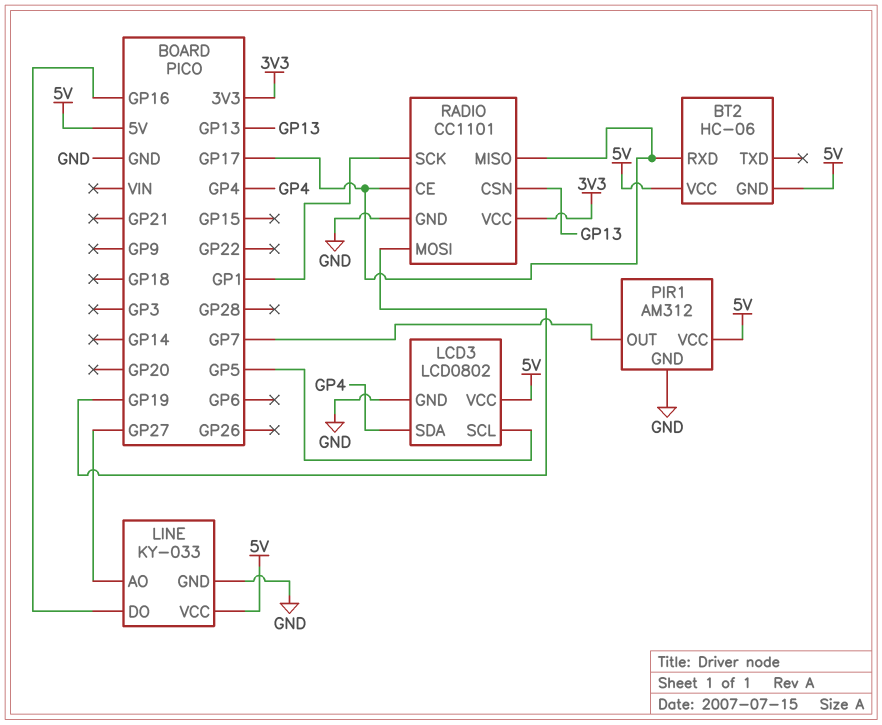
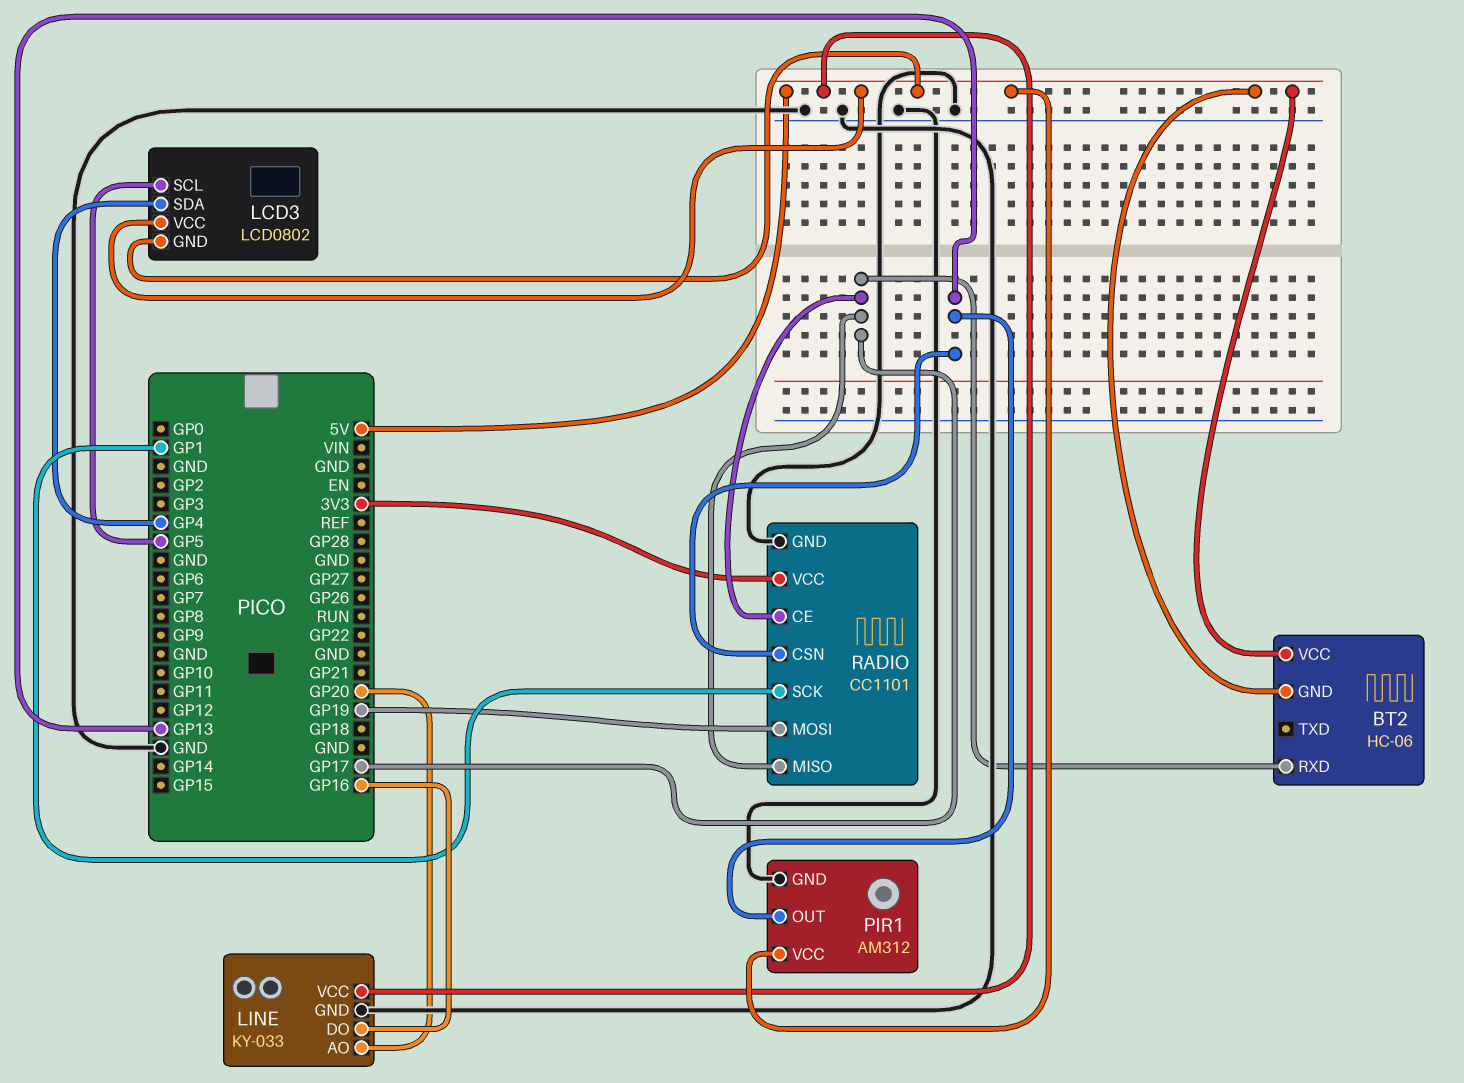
LCD3 pin GND: GND -> 5V
LINE pin AO: GP27 -> GP20
PIR1 pin OUT: GP7 -> GP13

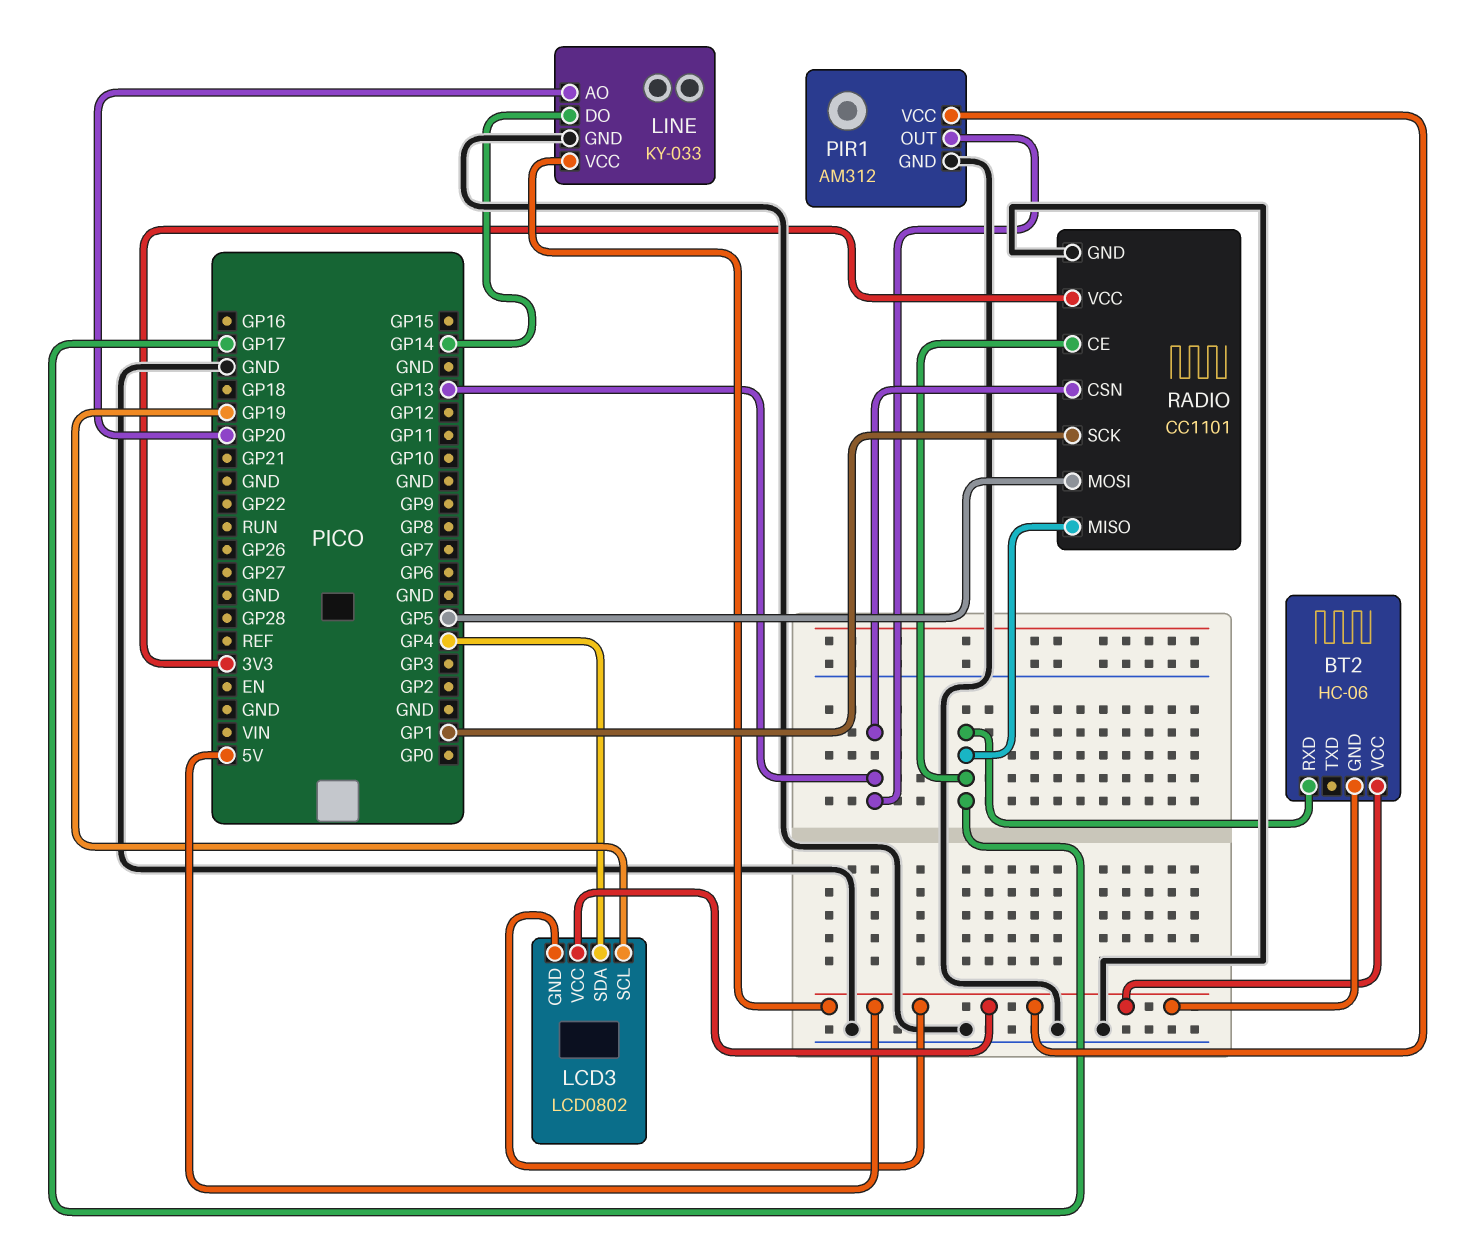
LCD3 pin SCL: GP5 -> GP19
LINE pin DO: GP16 -> GP14
RADIO pin MOSI: GP19 -> GP5

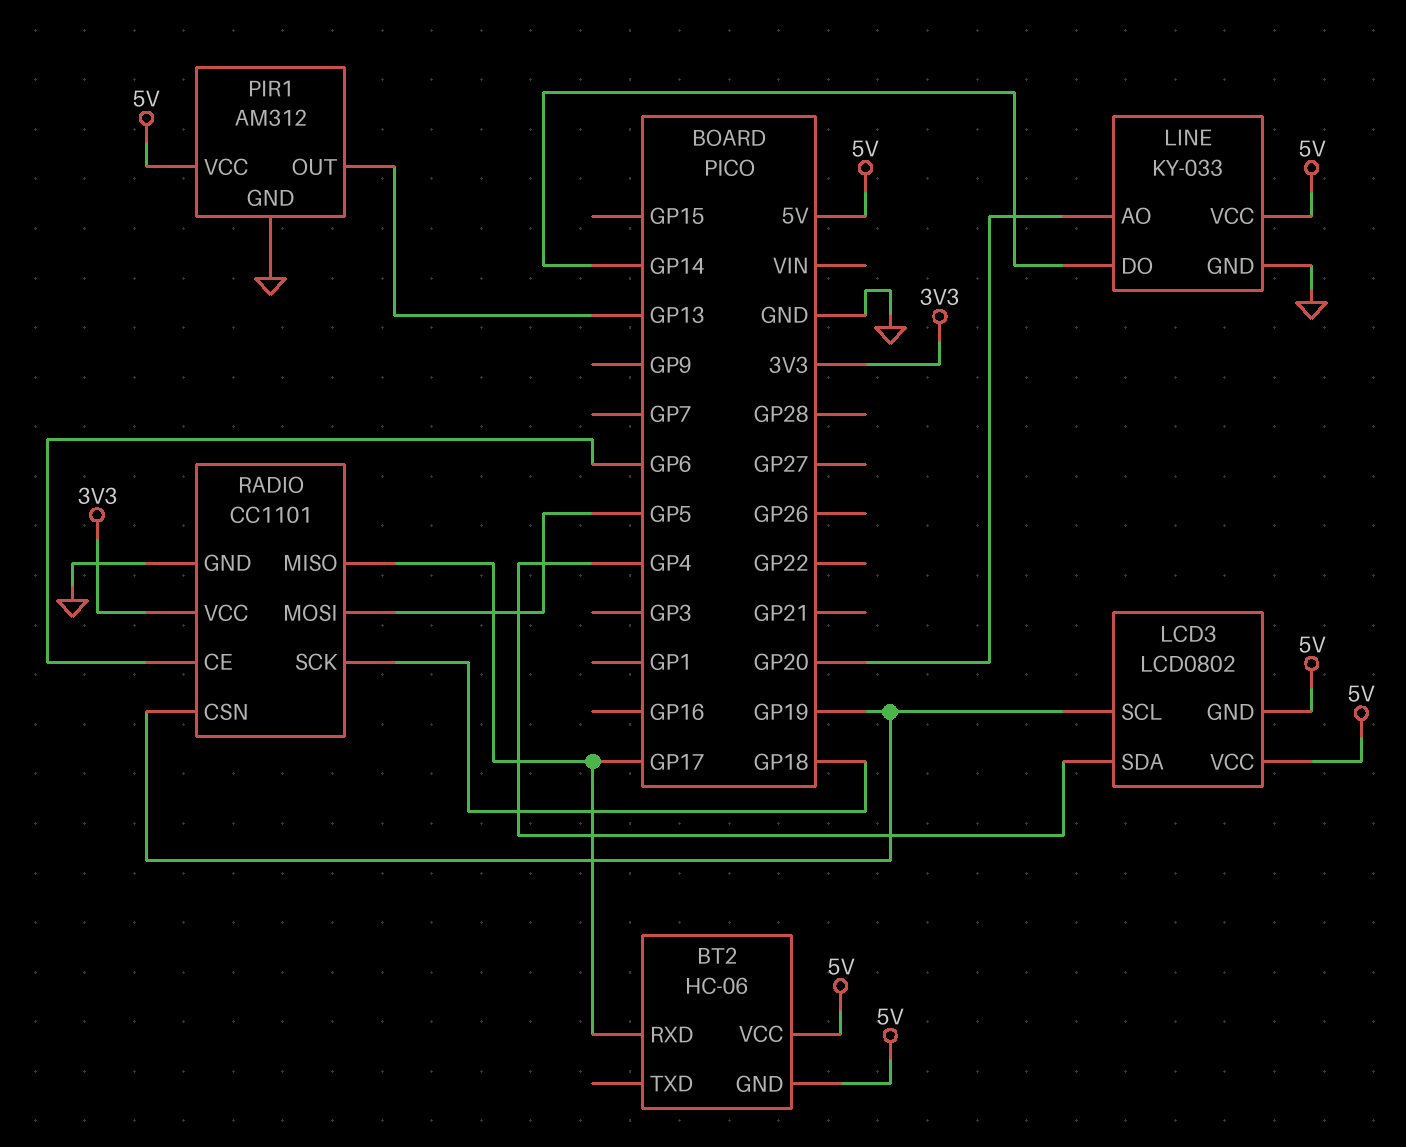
RADIO pin CE: GP17 -> GP6
RADIO pin CSN: GP13 -> GP19
RADIO pin SCK: GP1 -> GP18

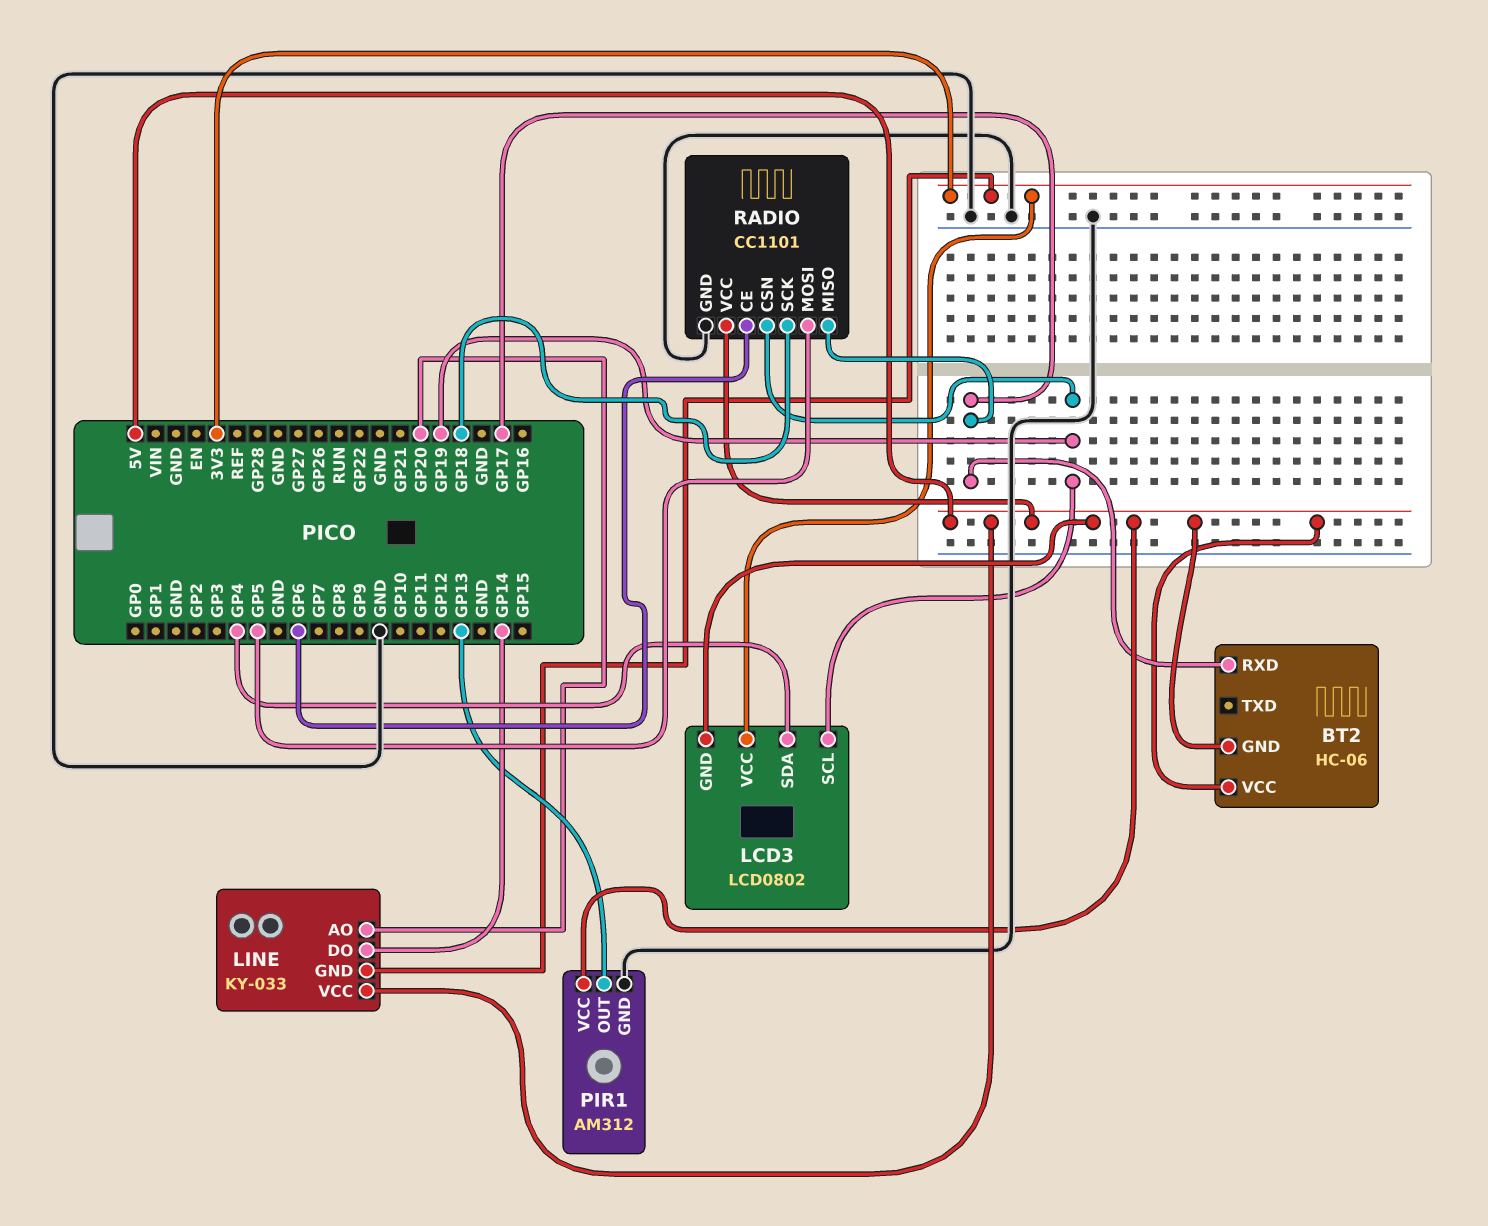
LCD3 pin VCC: 5V -> 3V3
LINE pin GND: GND -> 3V3
RADIO pin VCC: 3V3 -> 5V

